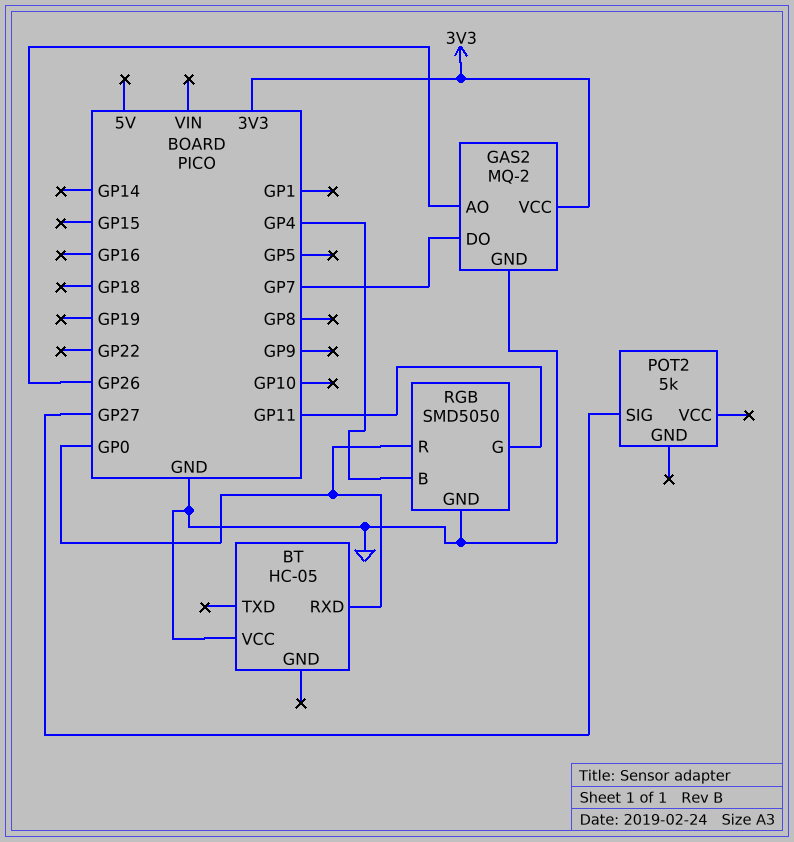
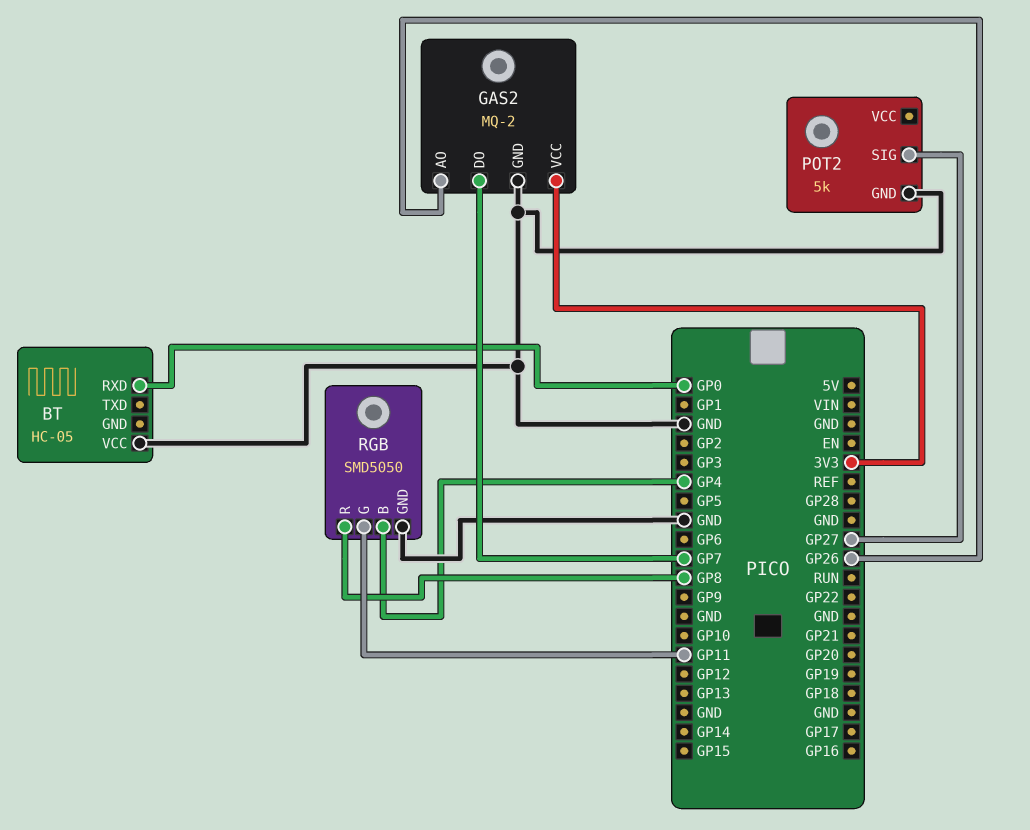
POT2 pin GND: none -> GND
RGB pin R: GP0 -> GP8

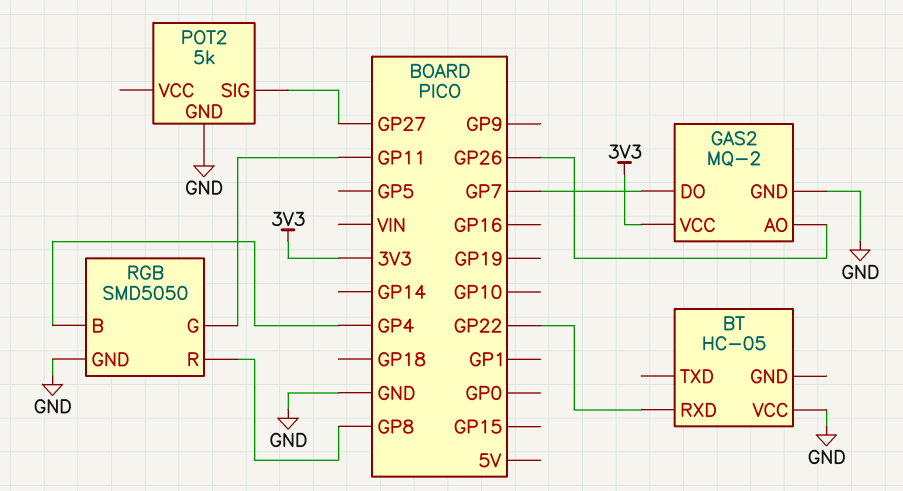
BT pin RXD: GP0 -> GP22

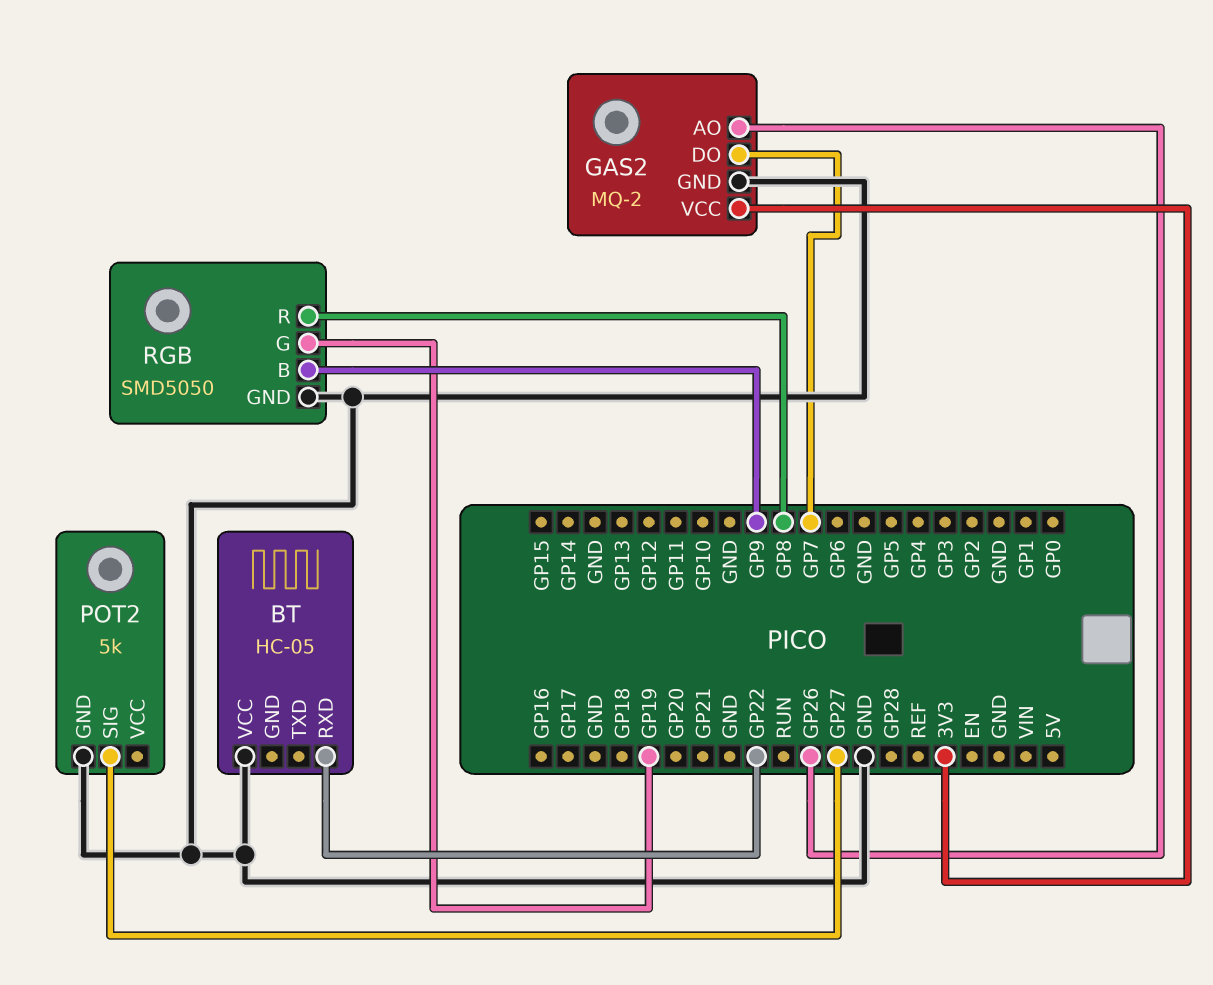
RGB pin B: GP4 -> GP9
RGB pin G: GP11 -> GP19

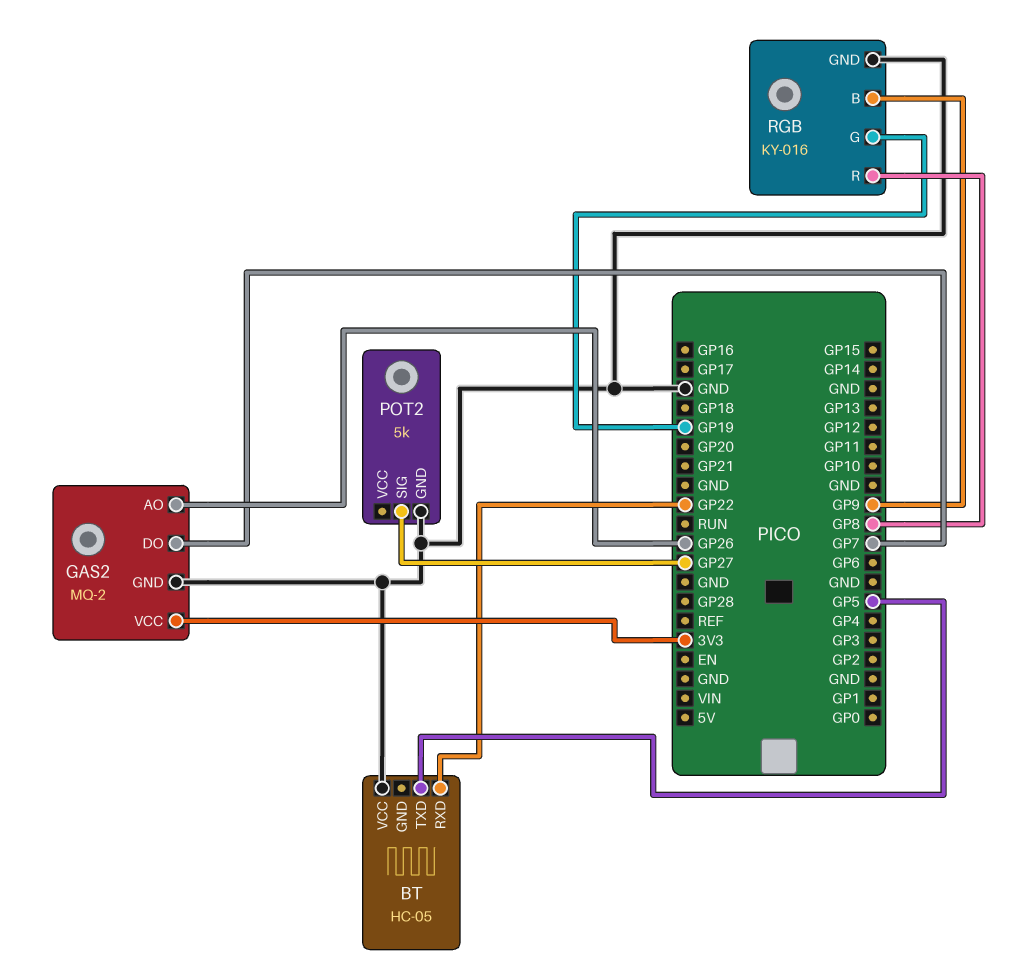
BT pin TXD: none -> GP5
RGB: SMD5050 -> KY-016

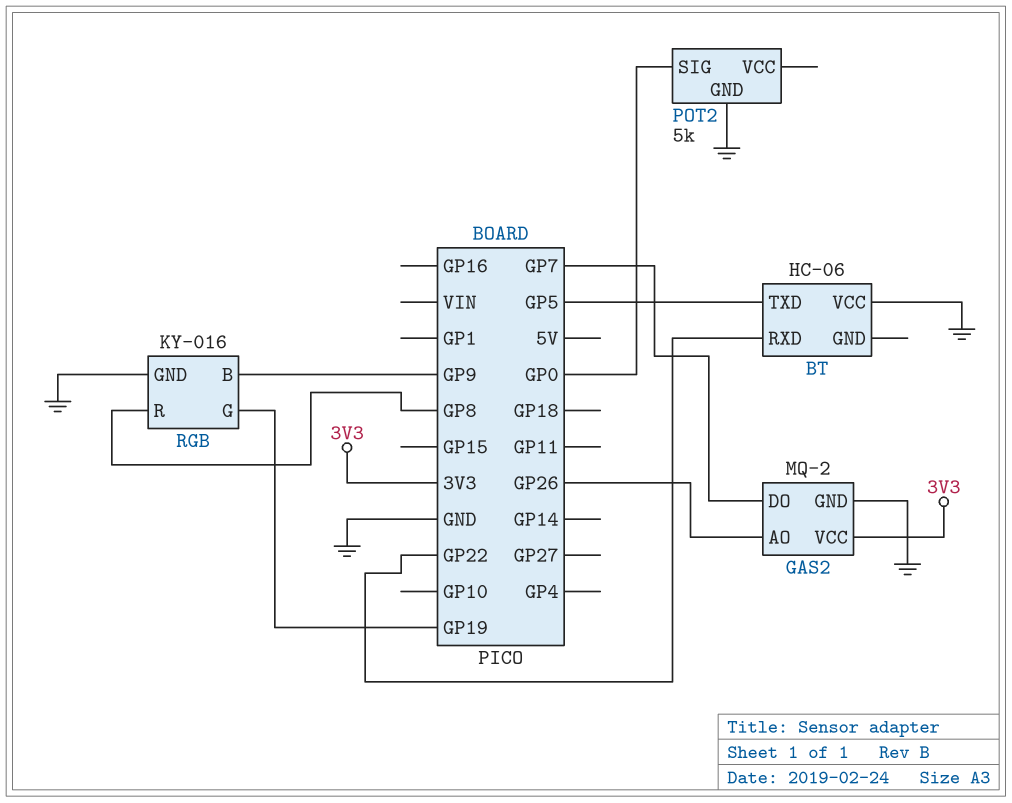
BT: HC-05 -> HC-06
POT2 pin SIG: GP27 -> GP0

